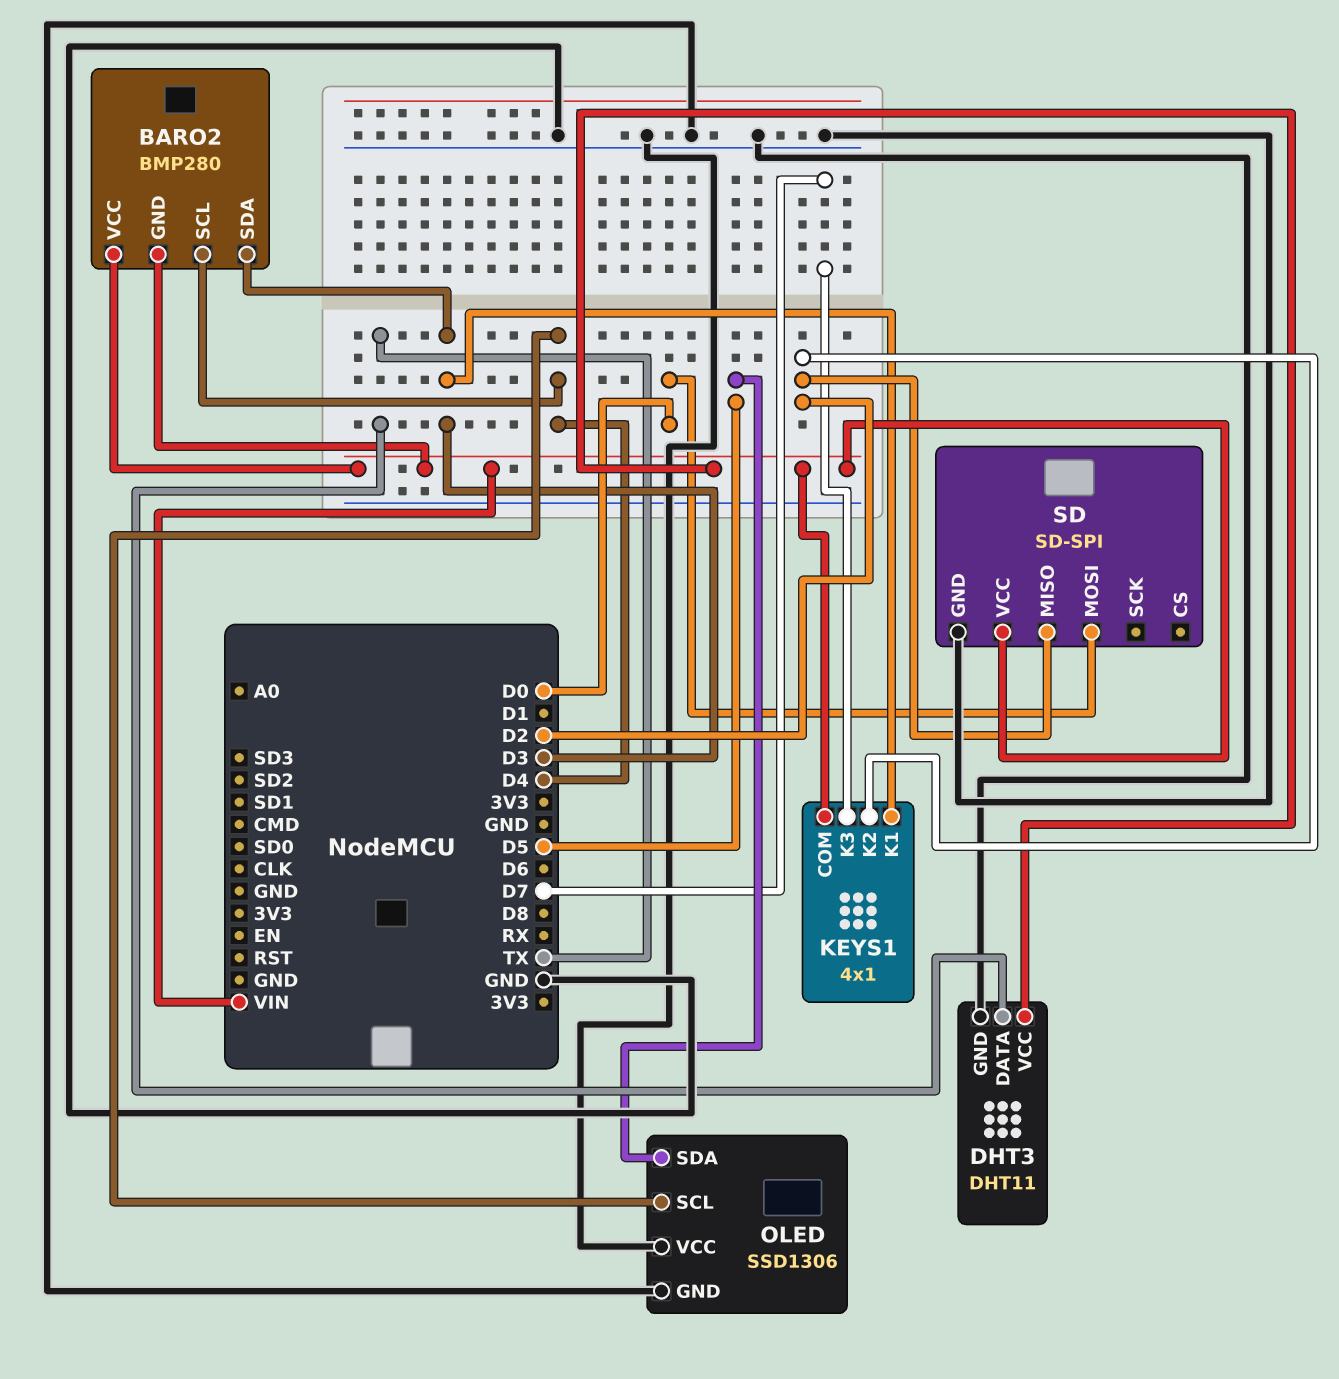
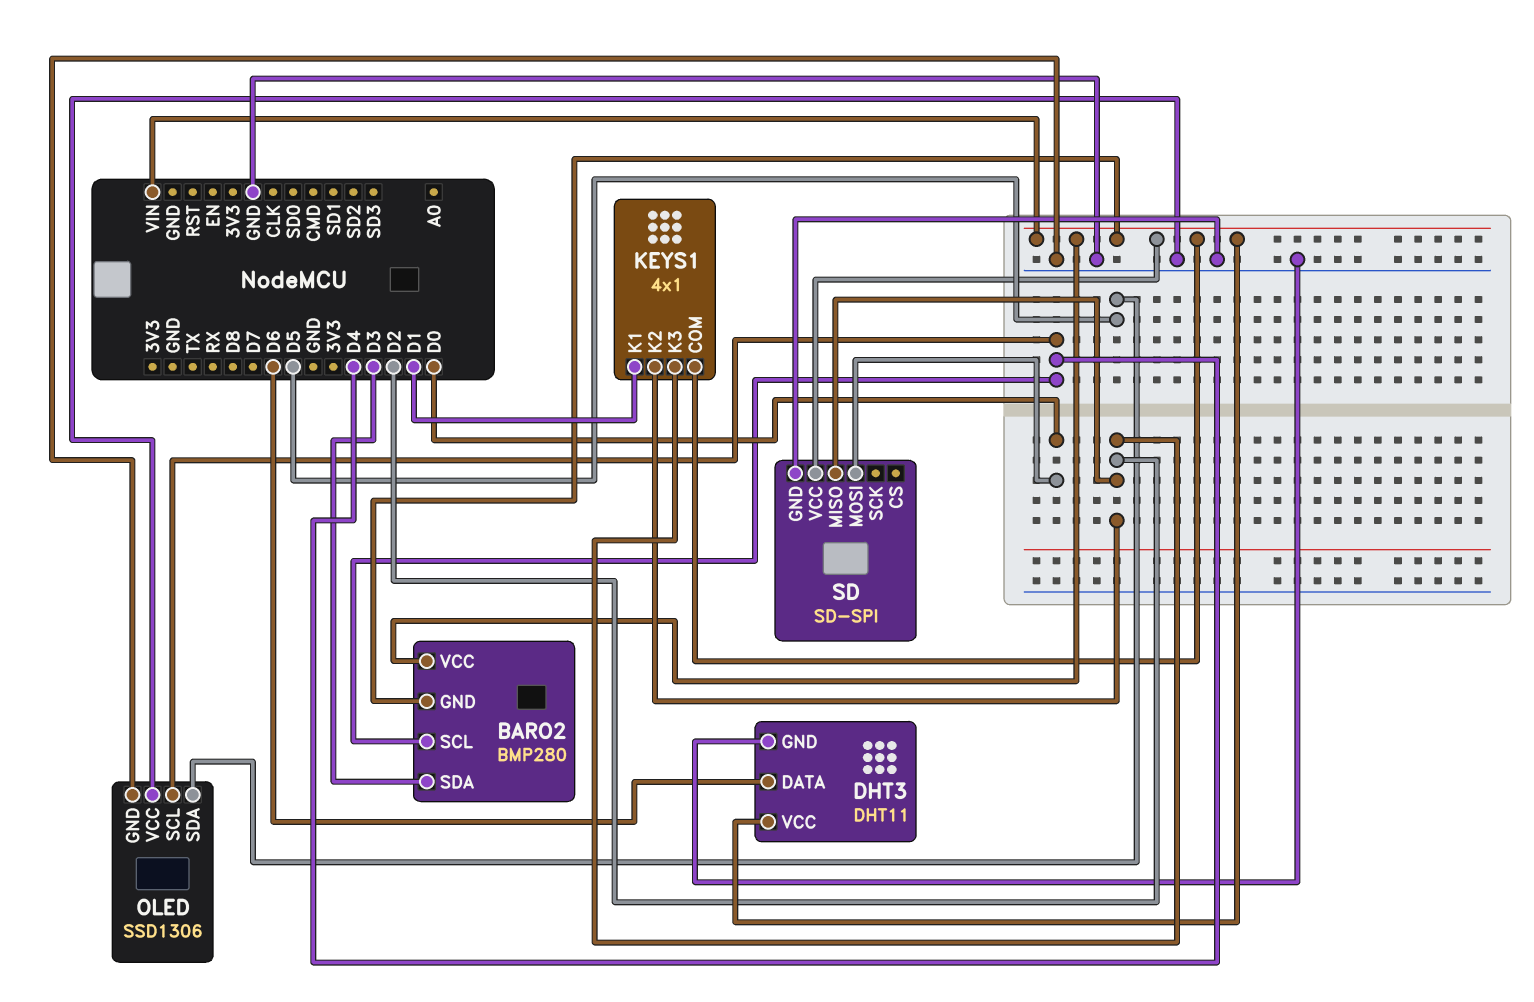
DHT3 pin DATA: TX -> D6
KEYS1 pin K1: D3 -> D1
KEYS1 pin K3: D7 -> D2

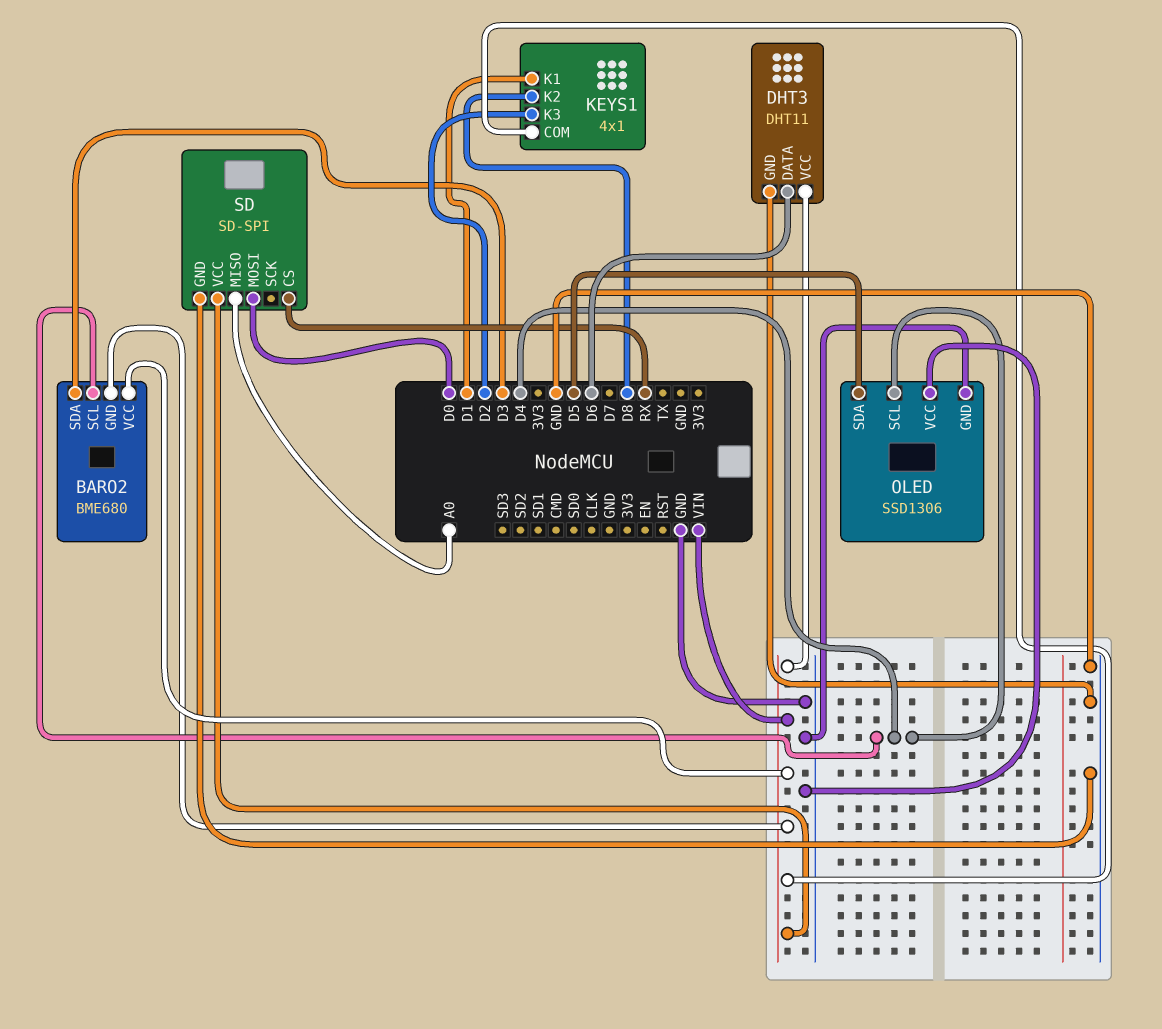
BARO2: BMP280 -> BME680
KEYS1 pin K2: D2 -> D8
SD pin CS: none -> RX
SD pin MISO: D2 -> A0

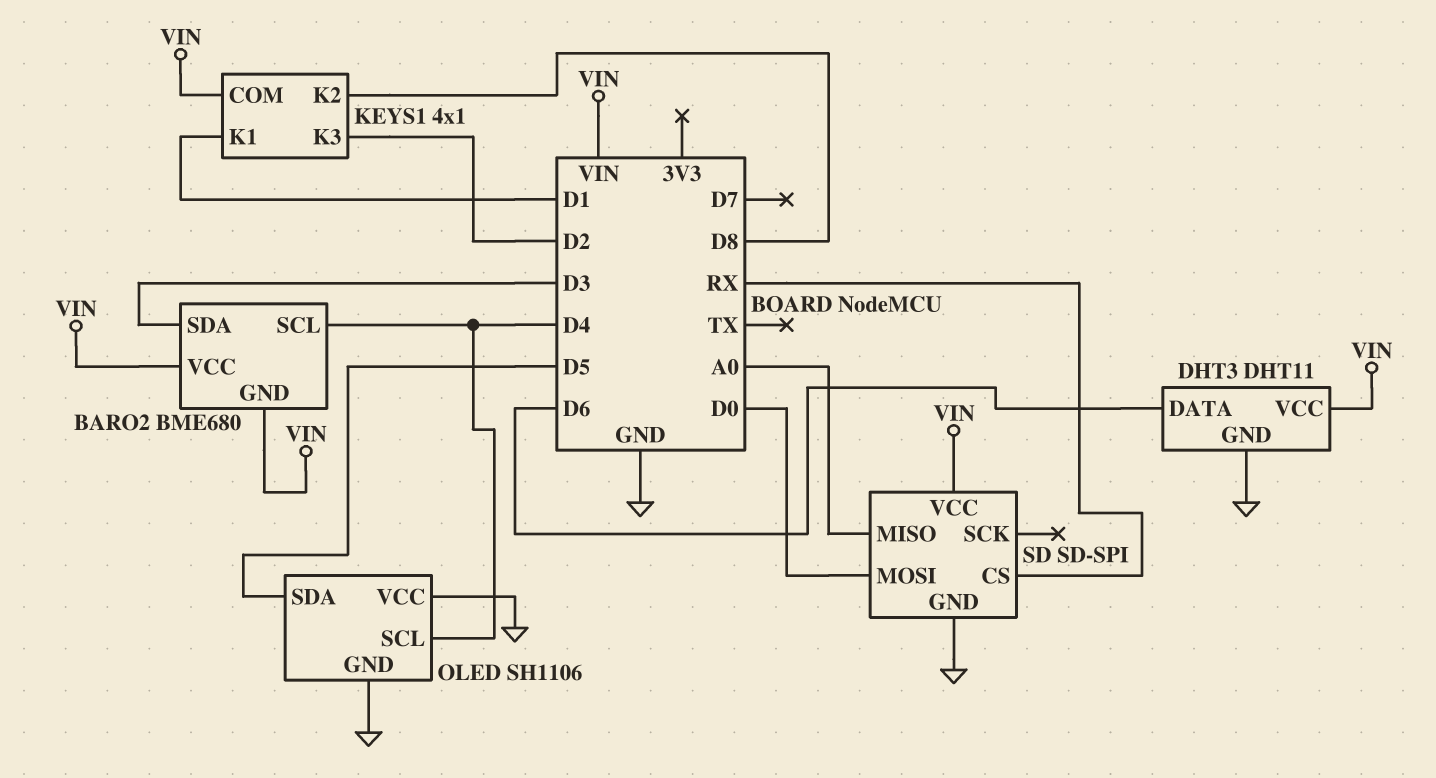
OLED: SSD1306 -> SH1106

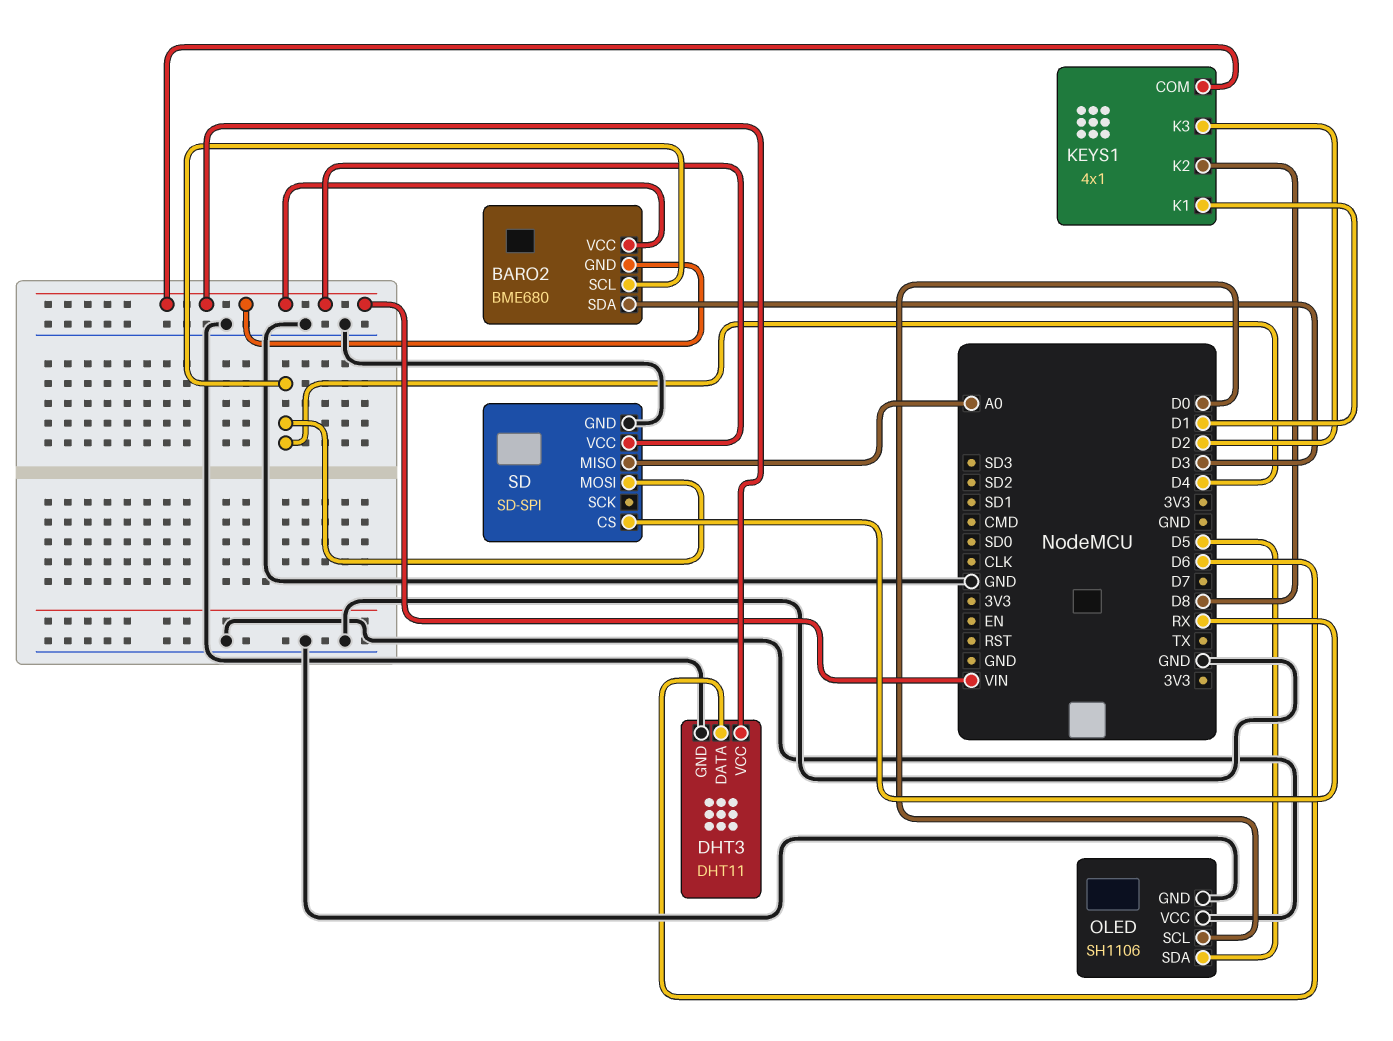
OLED pin SCL: D4 -> D0
SD pin MOSI: D0 -> D4

